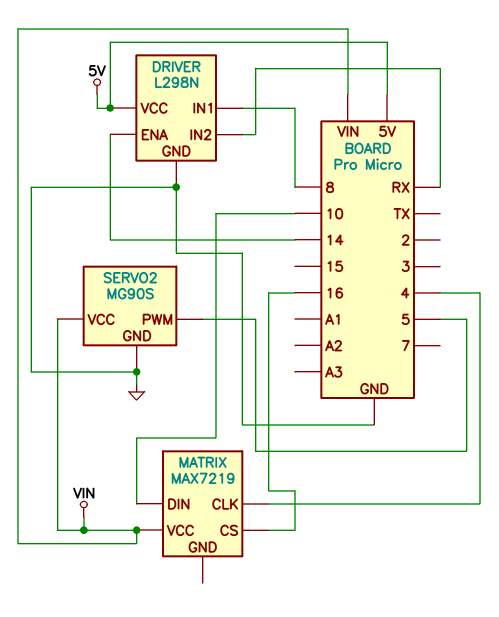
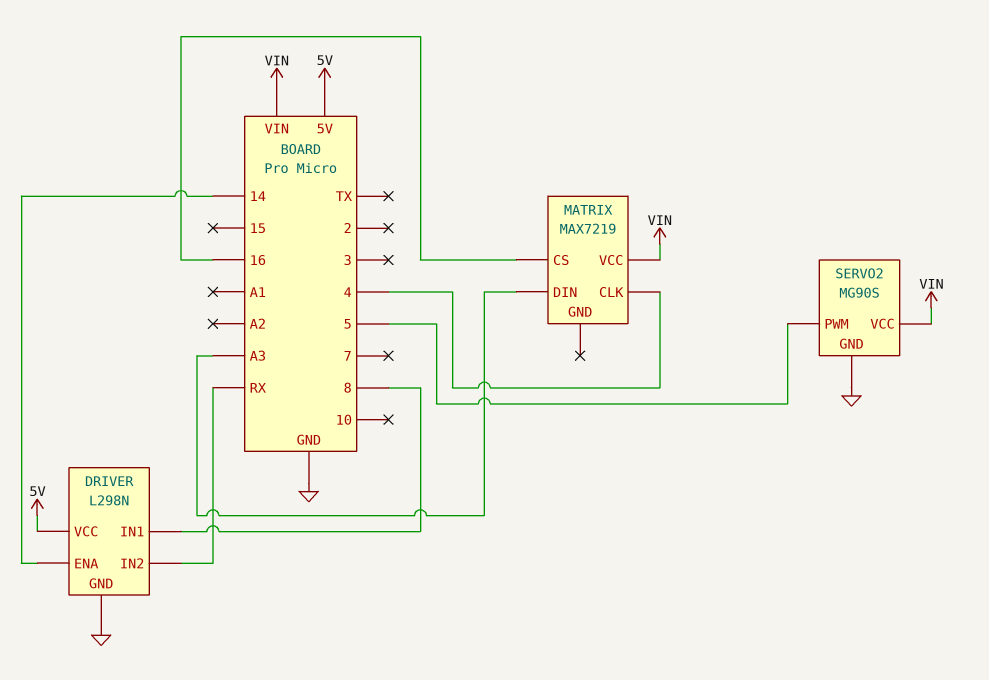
MATRIX pin DIN: 10 -> A3

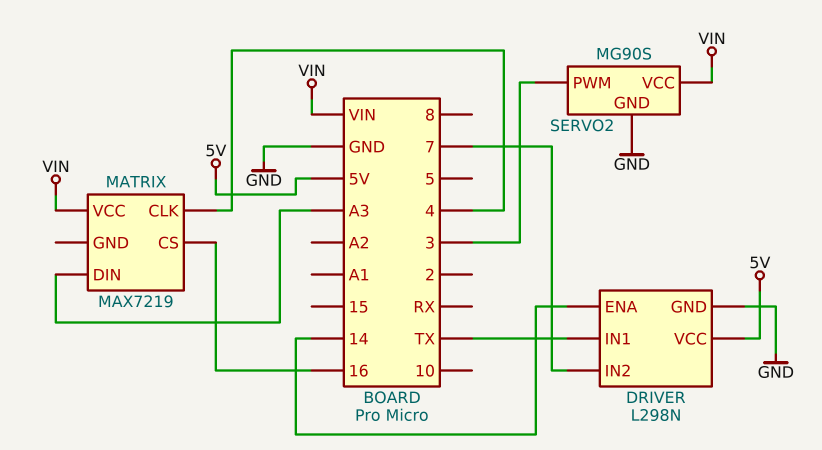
DRIVER pin IN1: 8 -> TX
DRIVER pin IN2: RX -> 7
SERVO2 pin PWM: 5 -> 3

